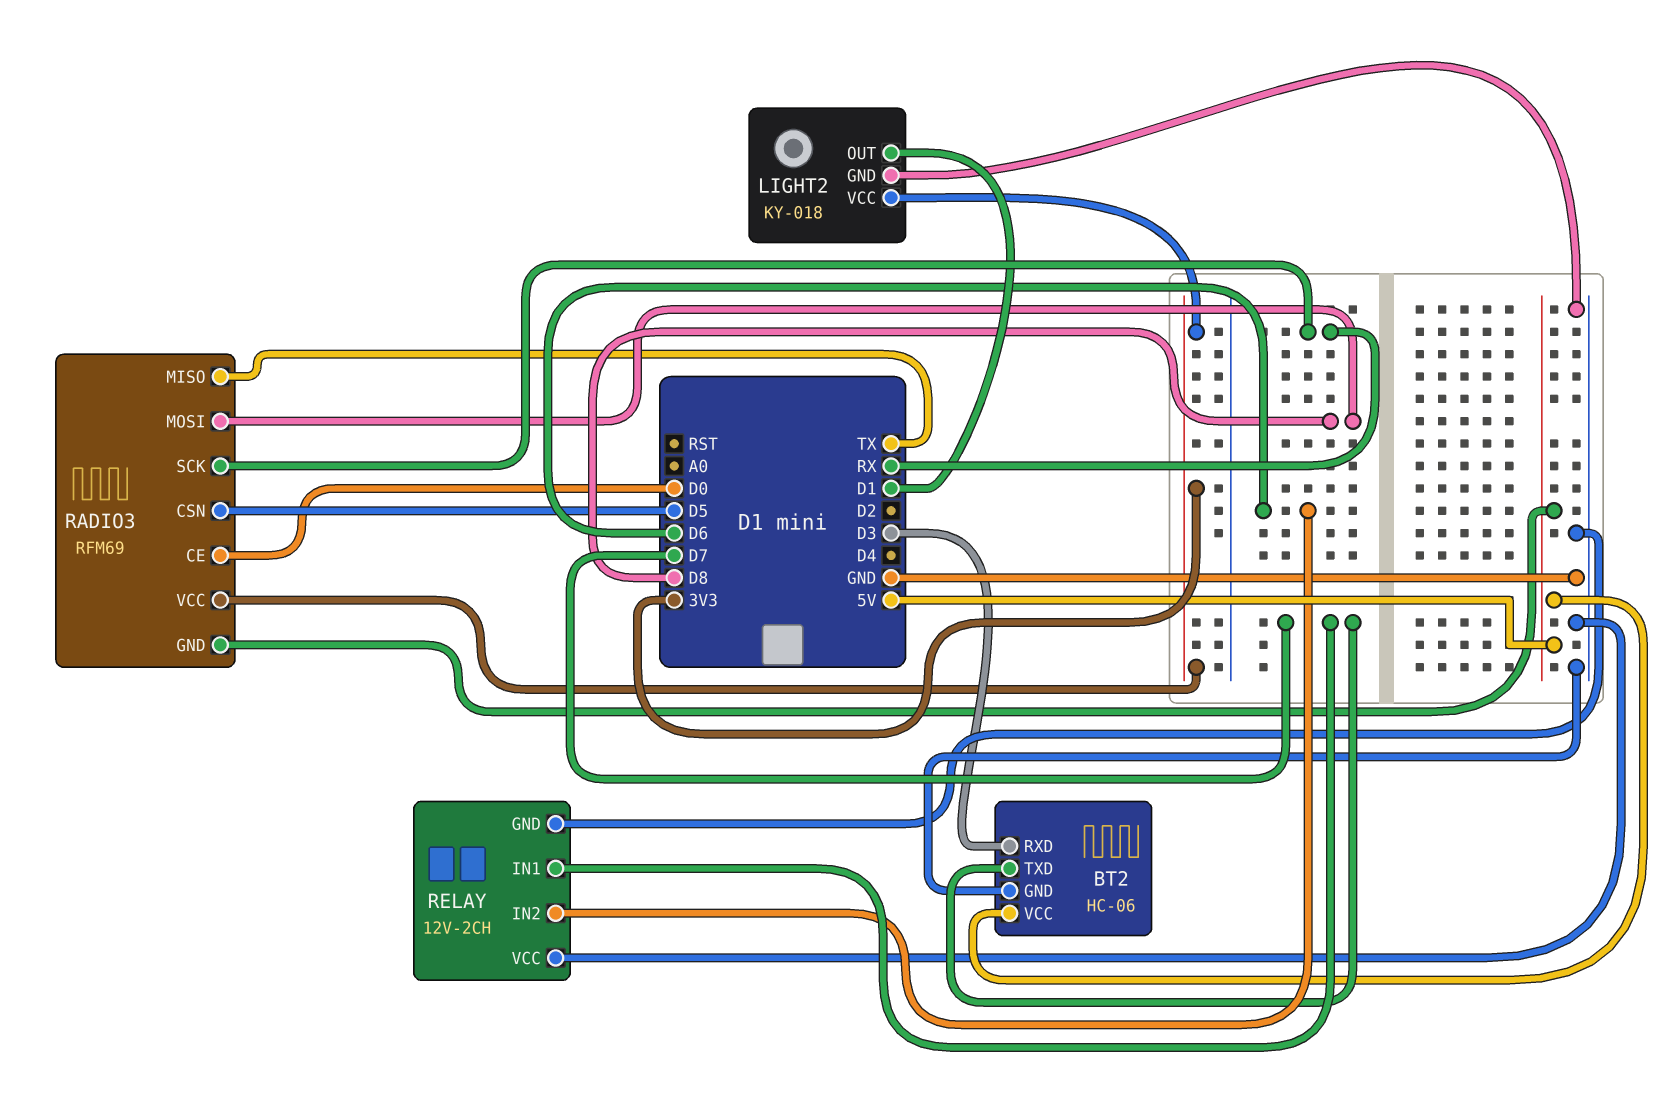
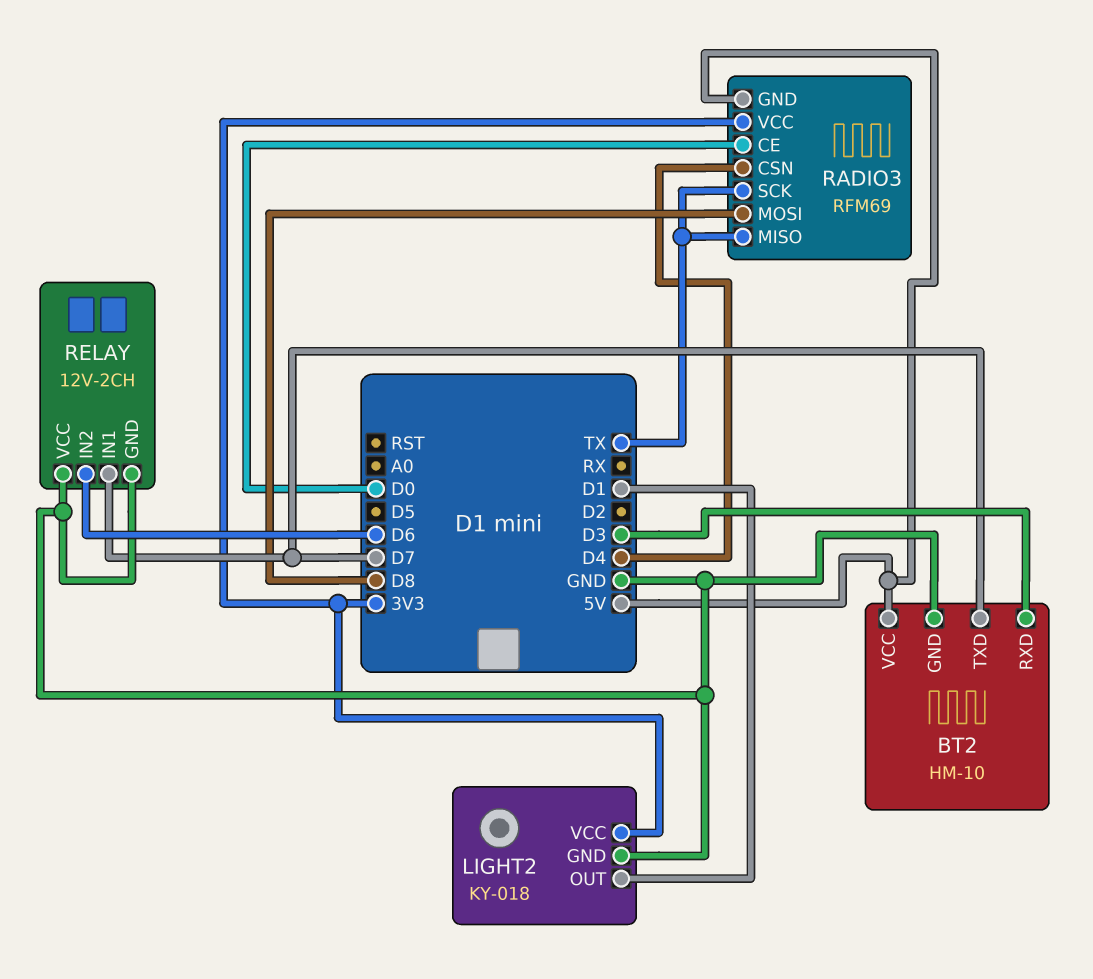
BT2: HC-06 -> HM-10
RADIO3 pin CSN: D5 -> D4
RADIO3 pin SCK: RX -> TX

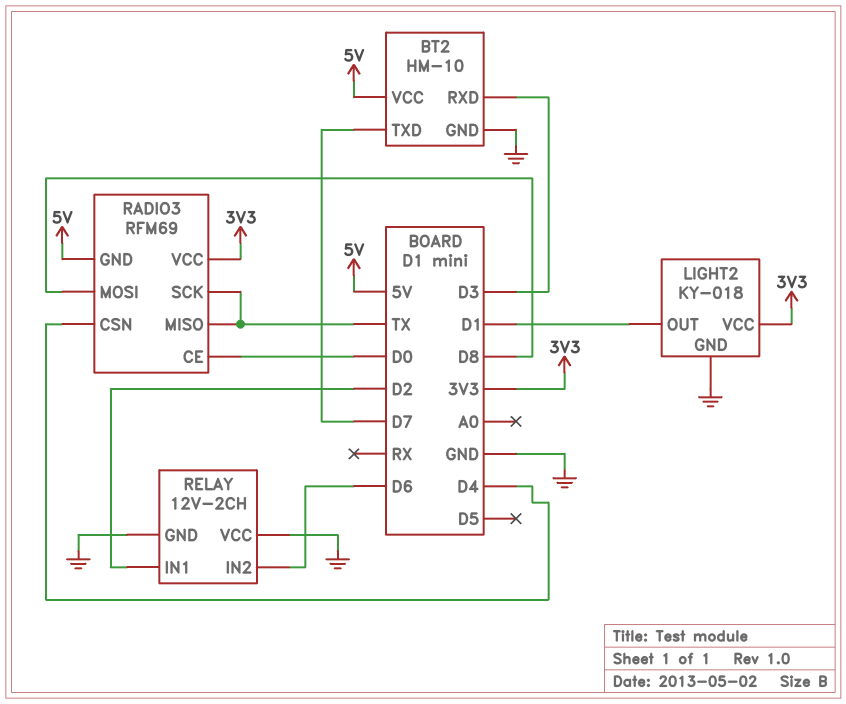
RELAY pin IN1: D7 -> D2

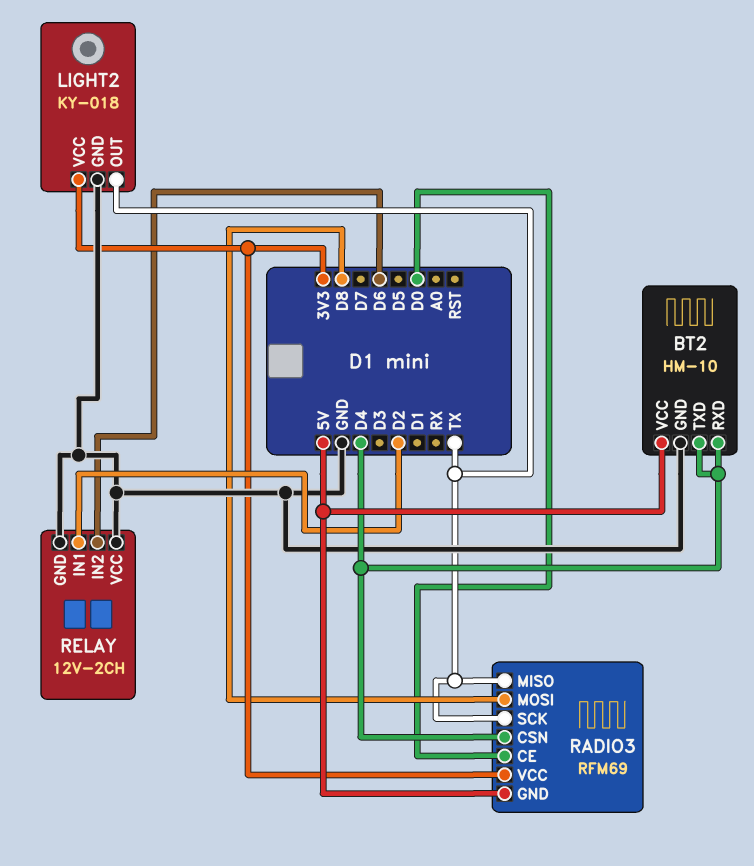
BT2 pin RXD: D3 -> D4
BT2 pin TXD: D7 -> D4
LIGHT2 pin OUT: D1 -> TX

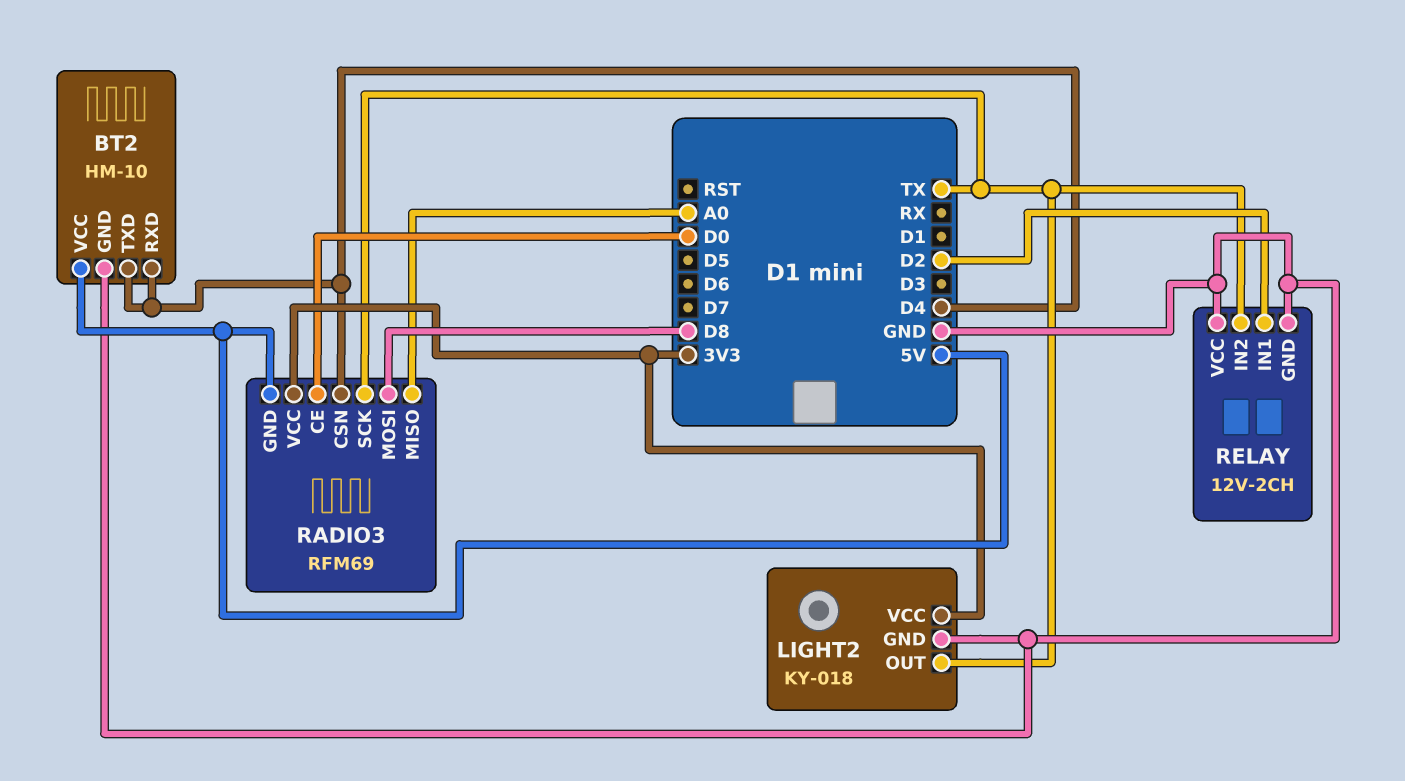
RADIO3 pin MISO: TX -> A0
RELAY pin IN2: D6 -> TX

